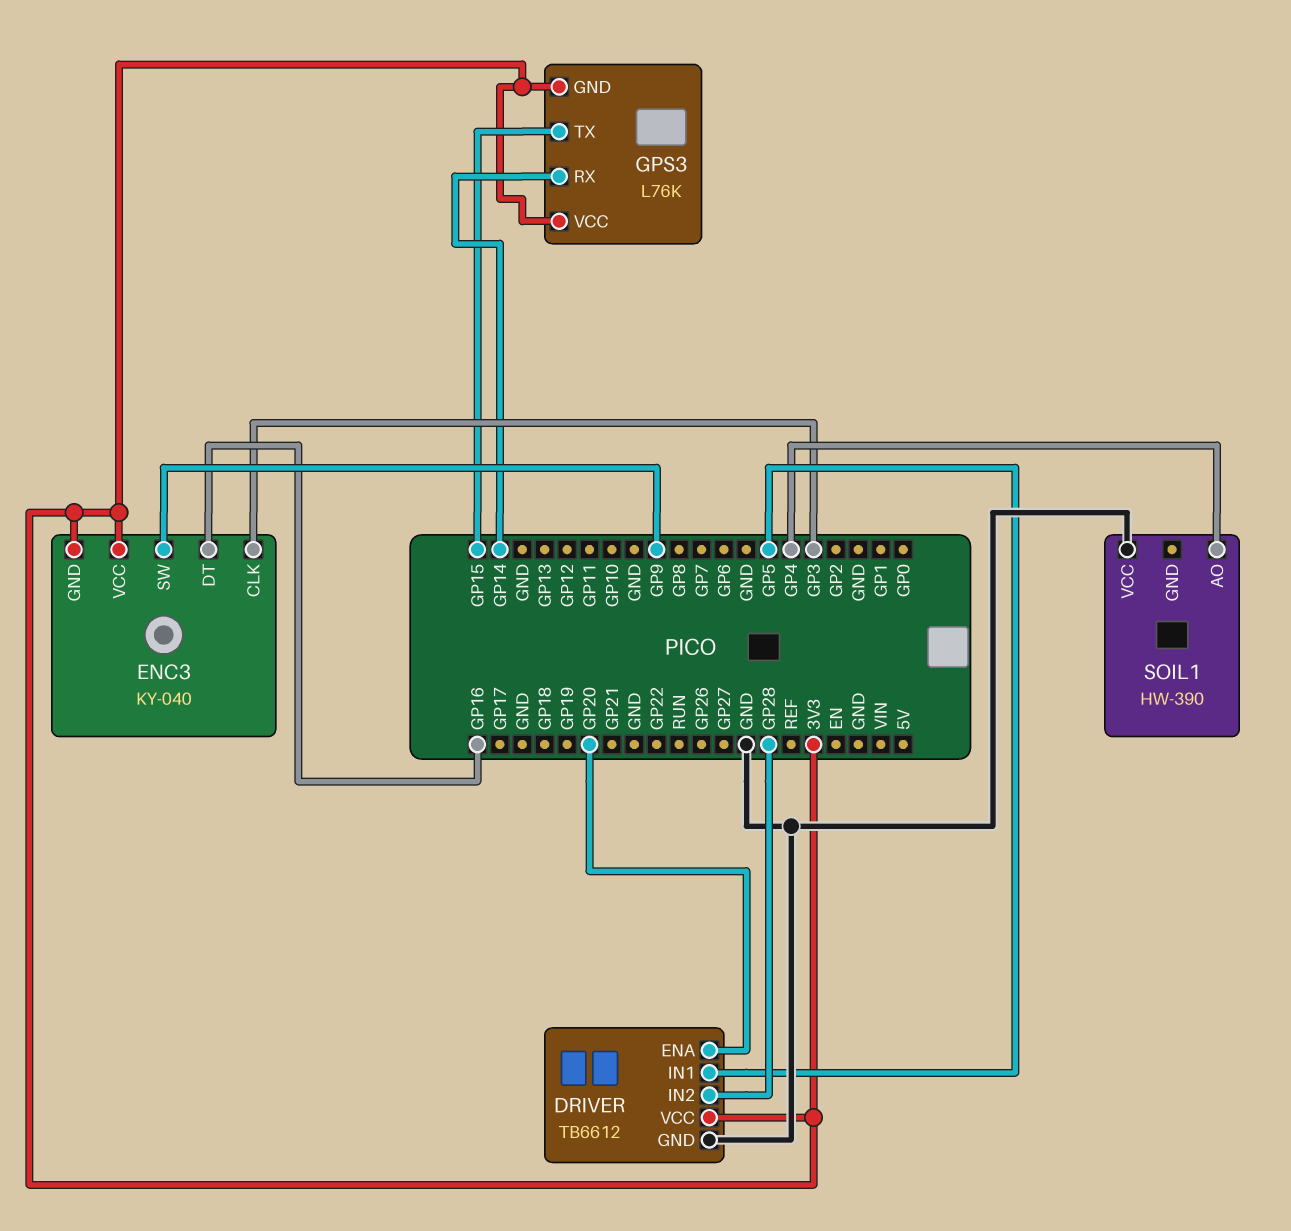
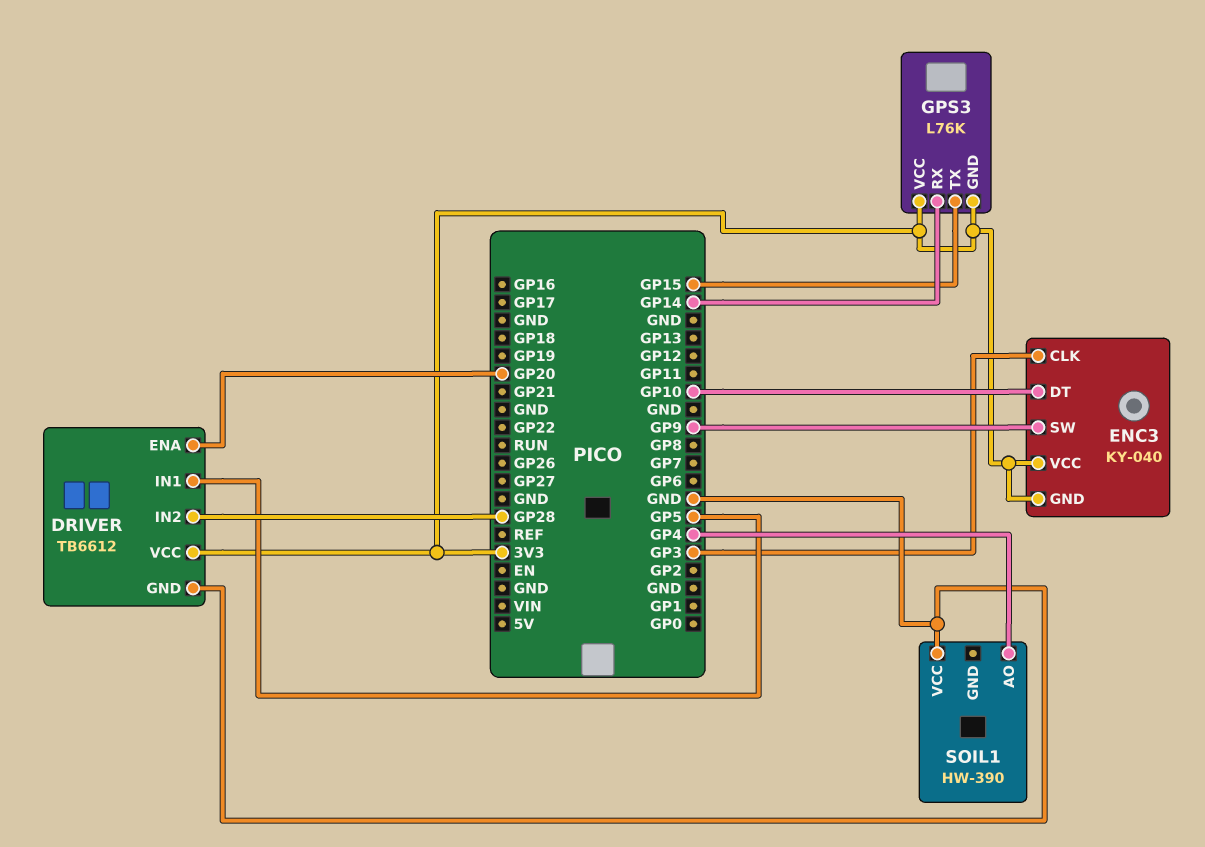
ENC3 pin DT: GP16 -> GP10

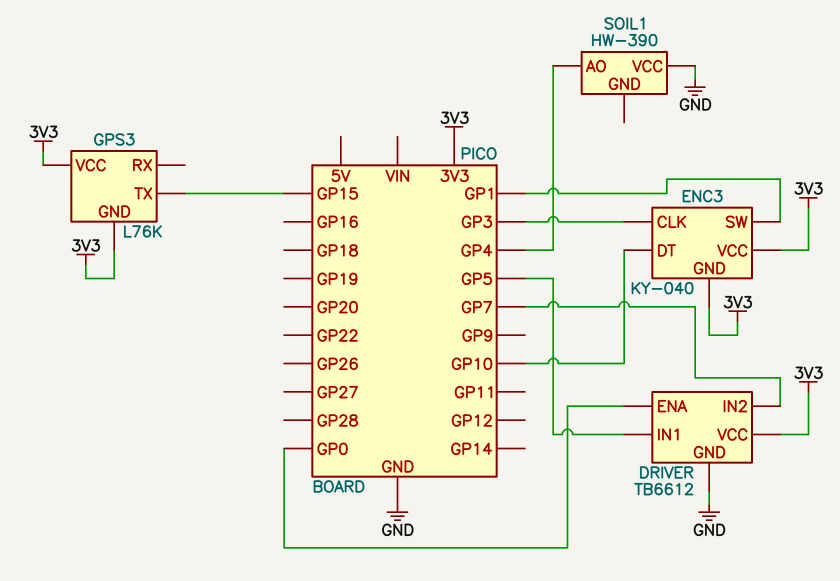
DRIVER pin ENA: GP20 -> GP0
DRIVER pin IN2: GP28 -> GP7
ENC3 pin SW: GP9 -> GP1
GPS3 pin RX: GP14 -> none

